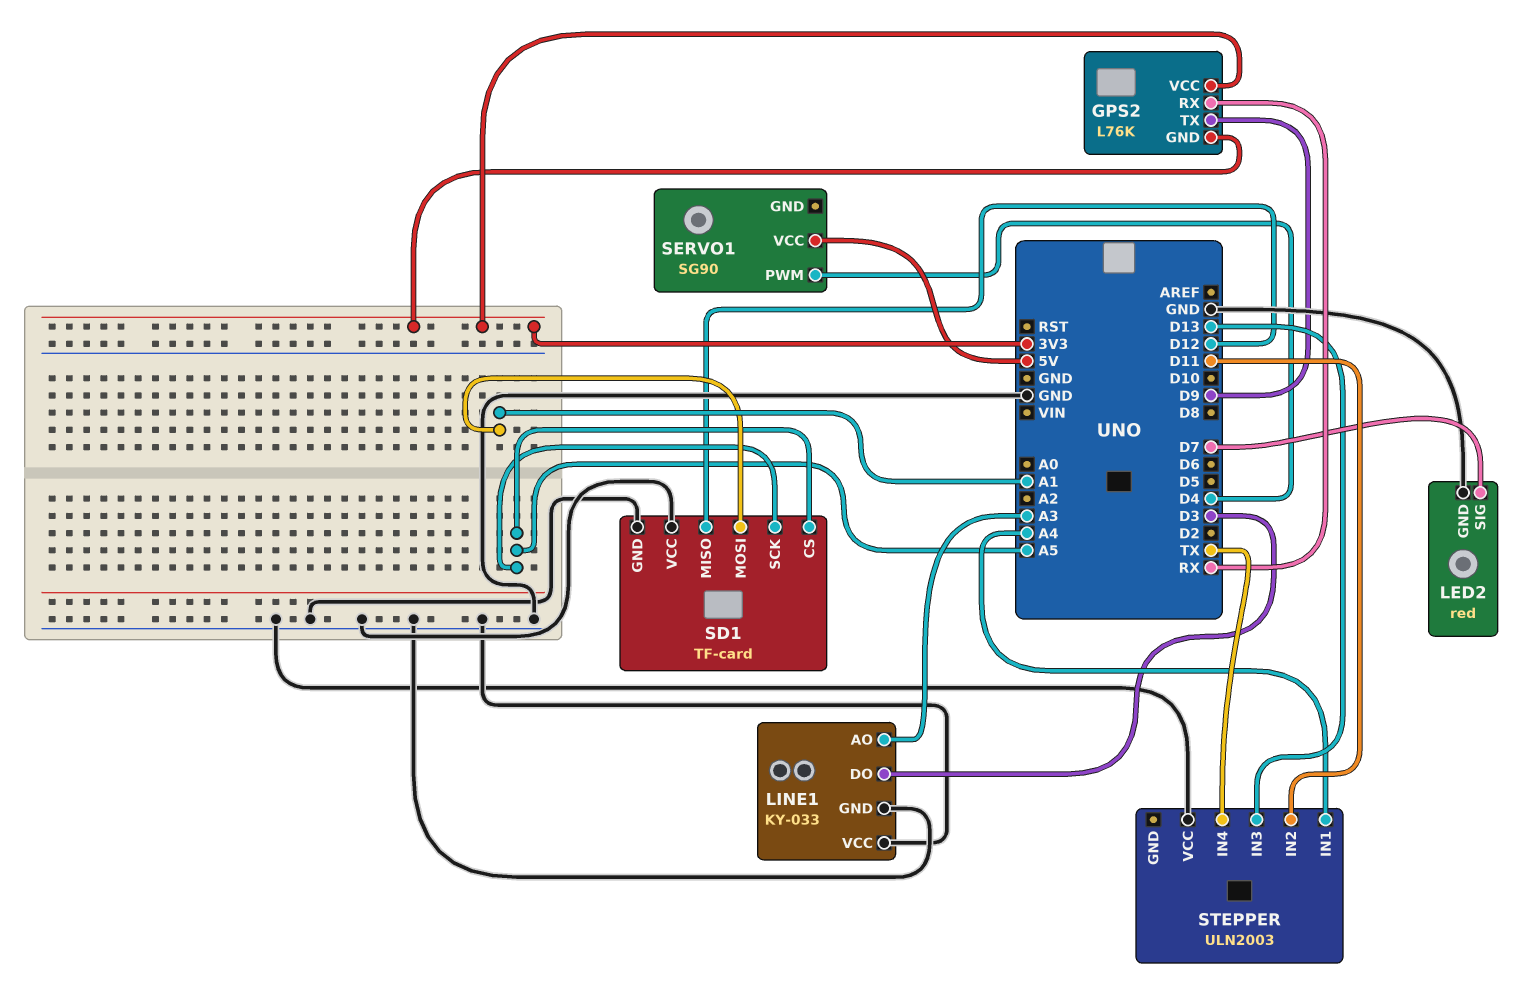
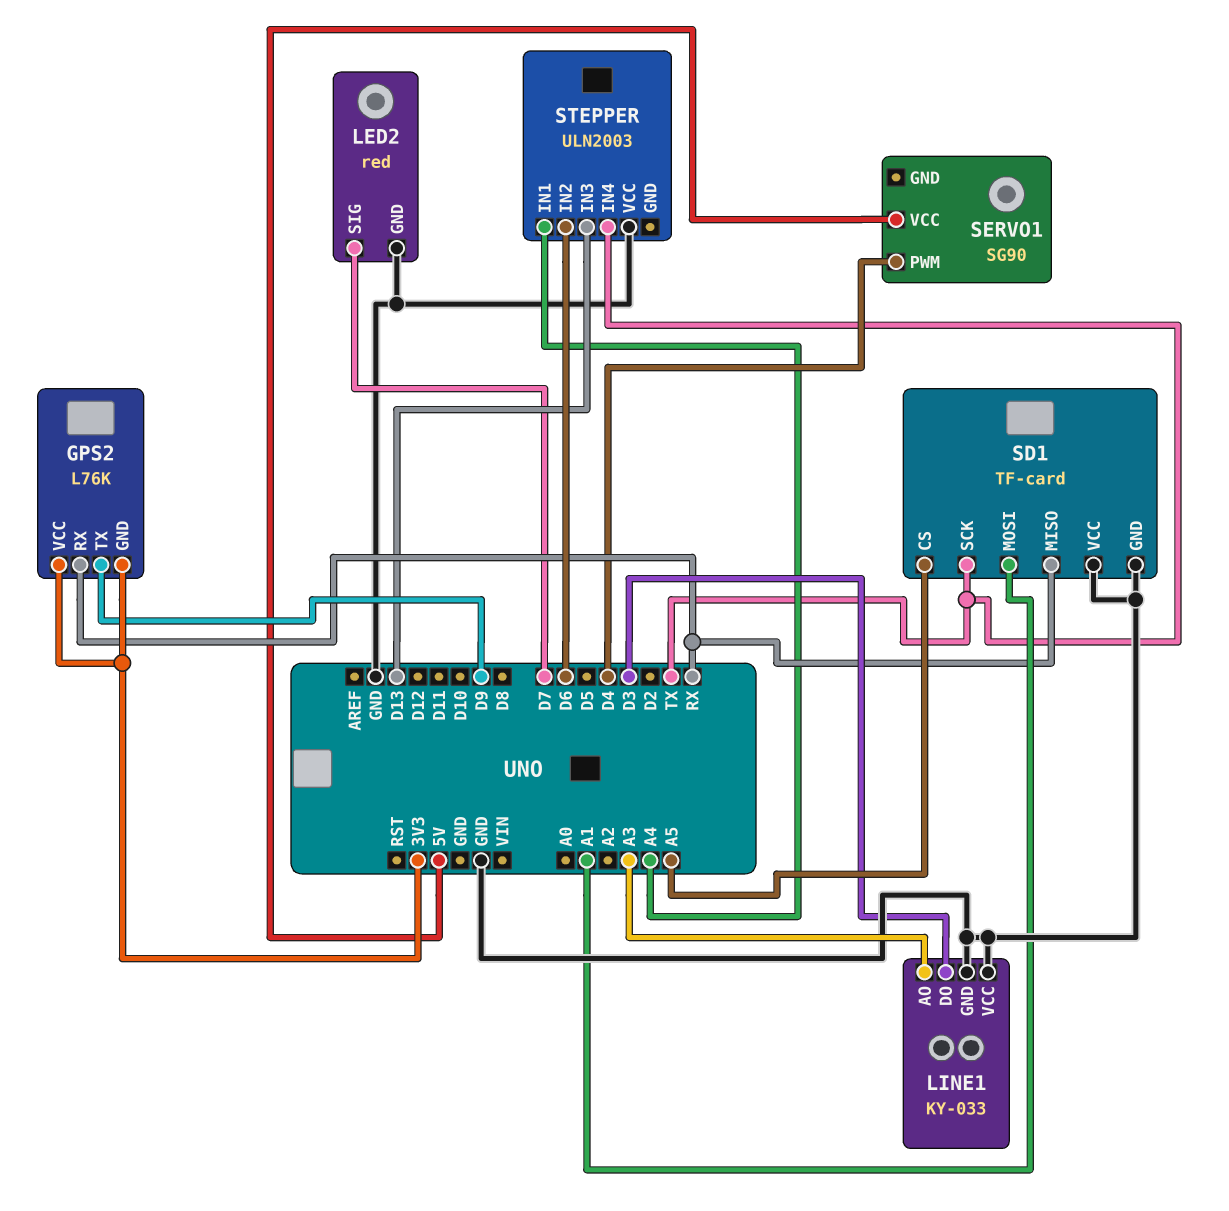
SD1 pin MISO: D12 -> RX
SD1 pin SCK: A5 -> TX
STEPPER pin IN2: D11 -> D6

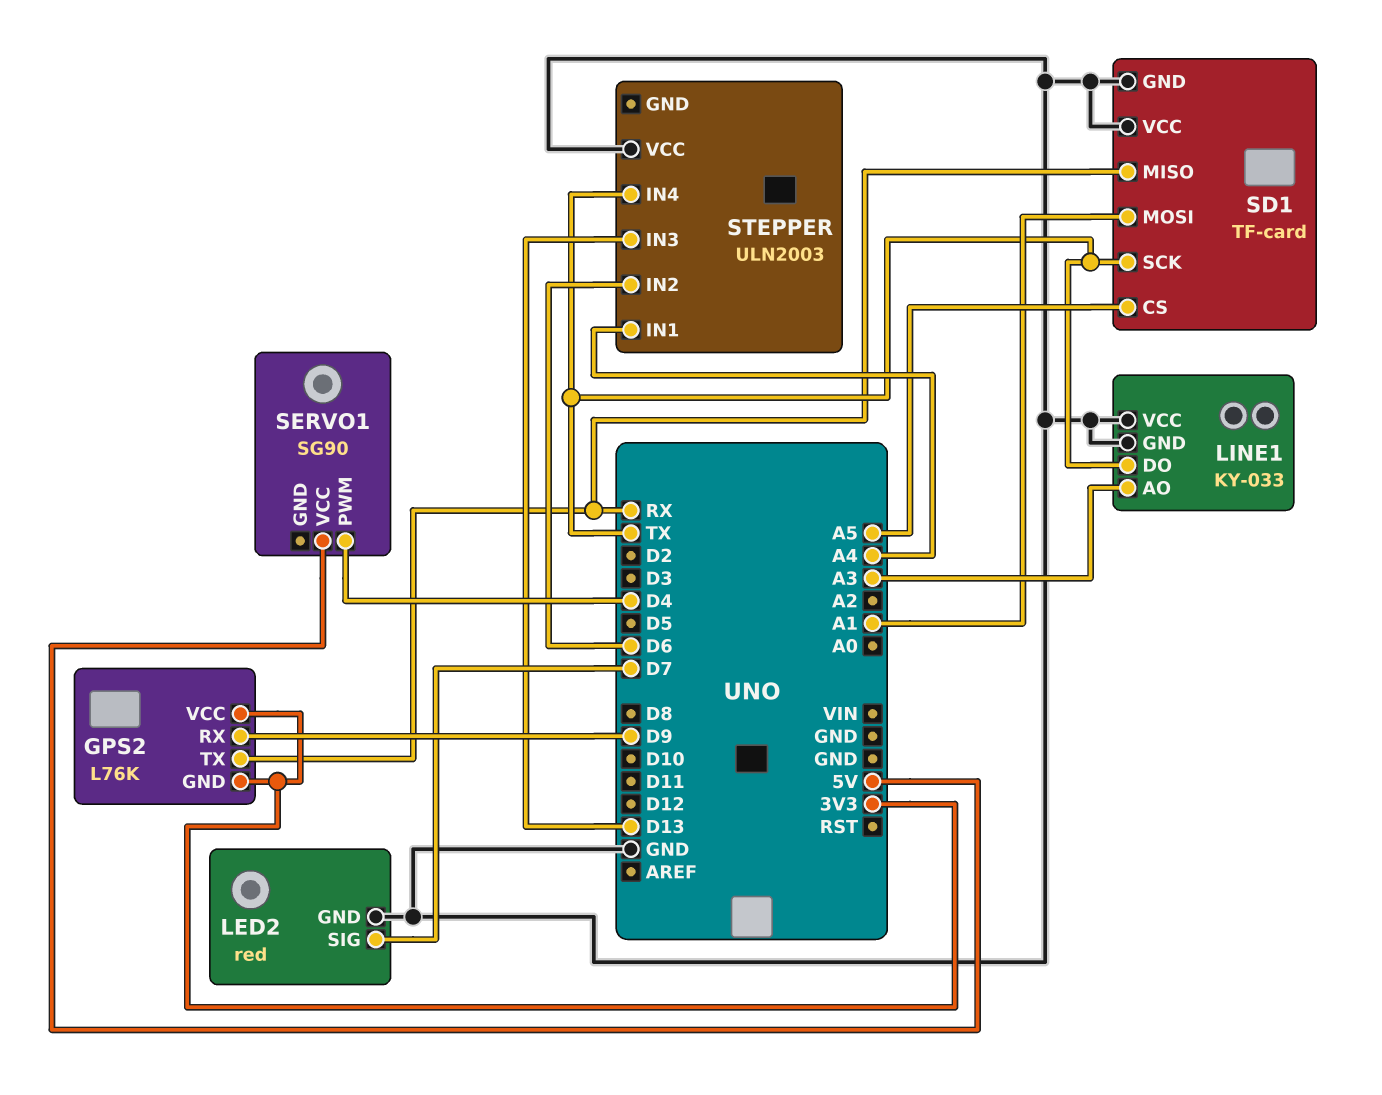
GPS2 pin RX: RX -> D9
GPS2 pin TX: D9 -> RX
LINE1 pin DO: D3 -> TX

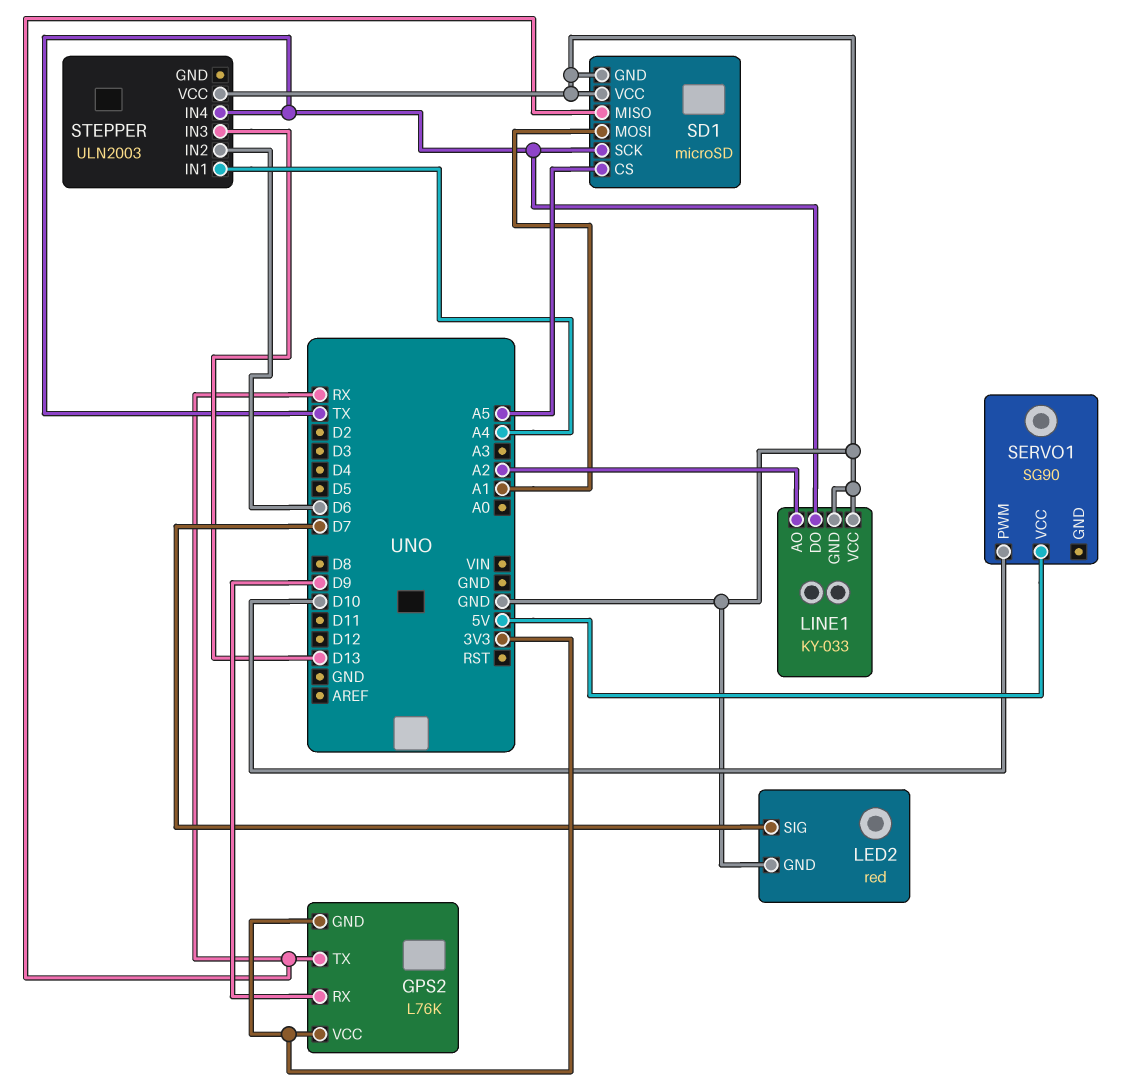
LINE1 pin AO: A3 -> A2
SD1: TF-card -> microSD
SERVO1 pin PWM: D4 -> D10

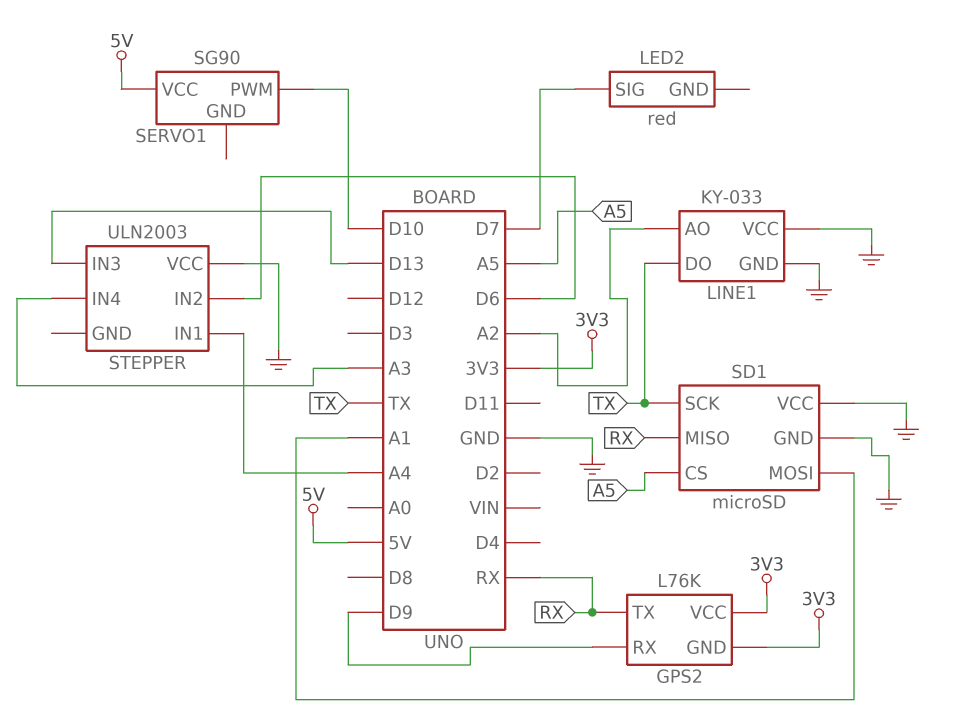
LED2 pin GND: GND -> none
STEPPER pin IN4: TX -> A3

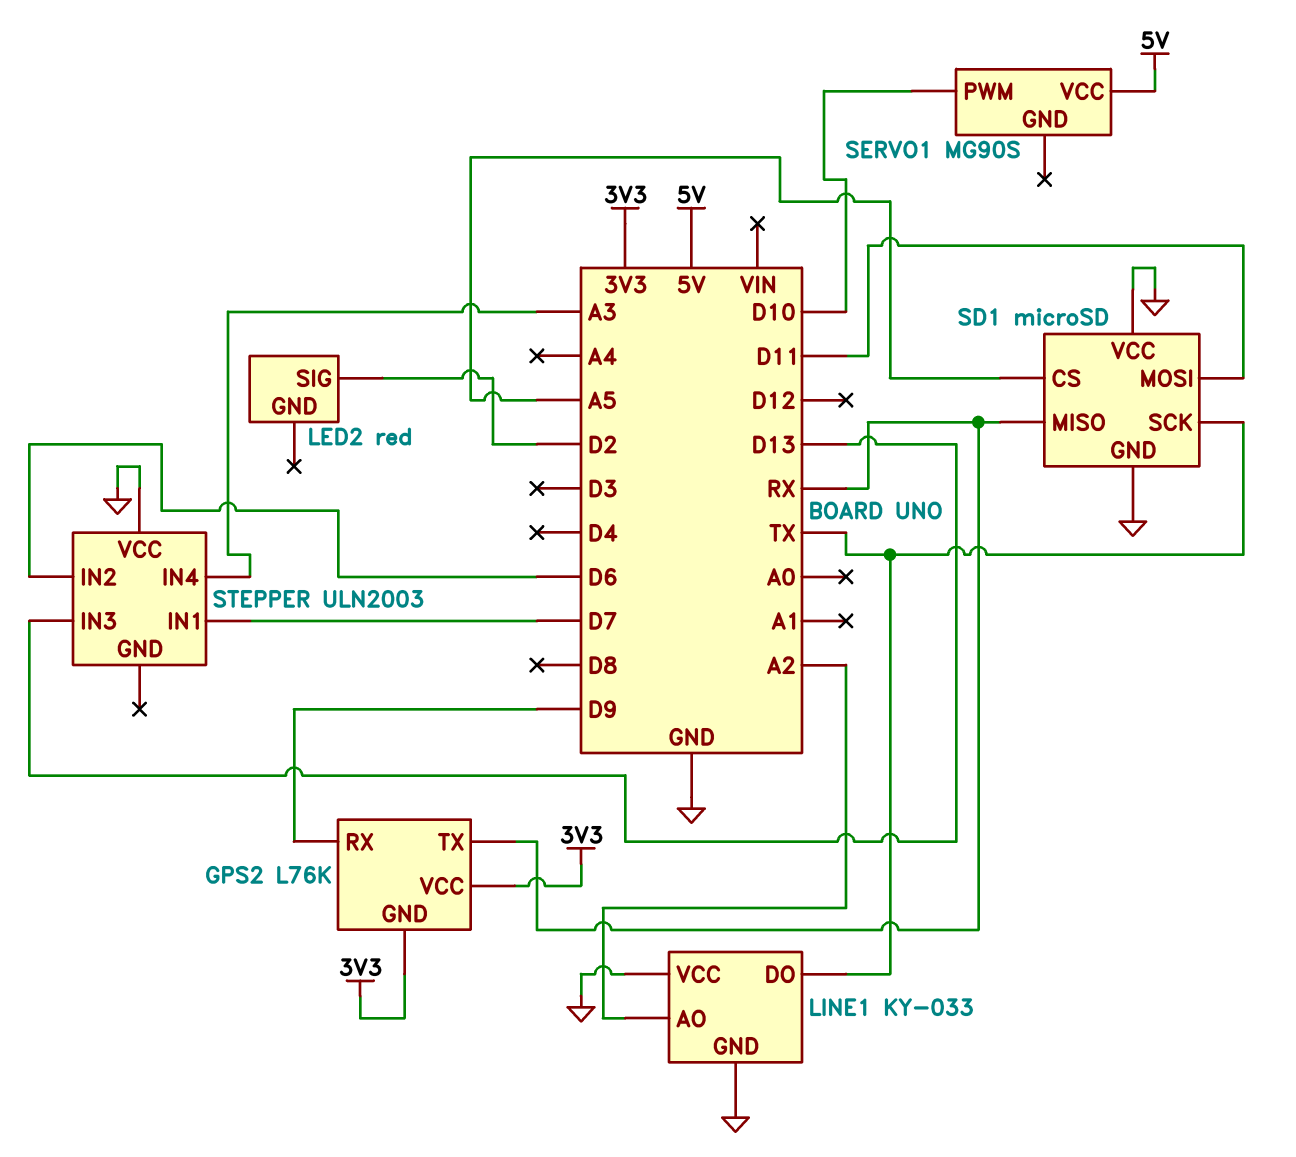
LED2 pin SIG: D7 -> D2
SD1 pin MOSI: A1 -> D11
SERVO1: SG90 -> MG90S
STEPPER pin IN1: A4 -> D7

